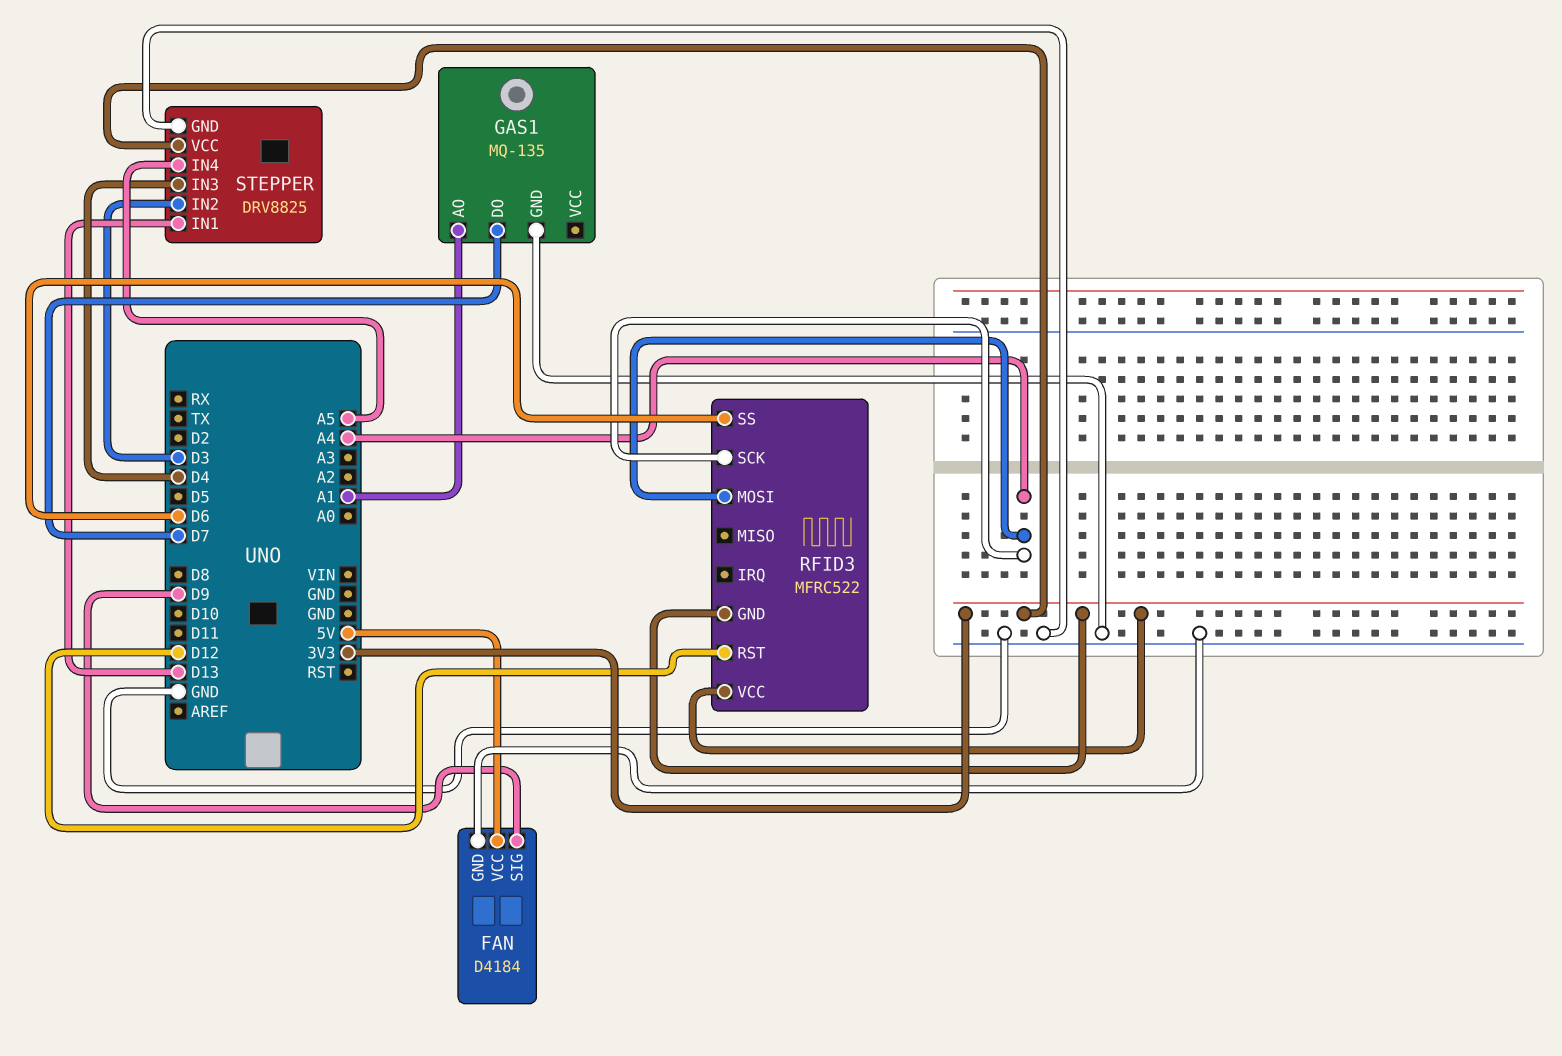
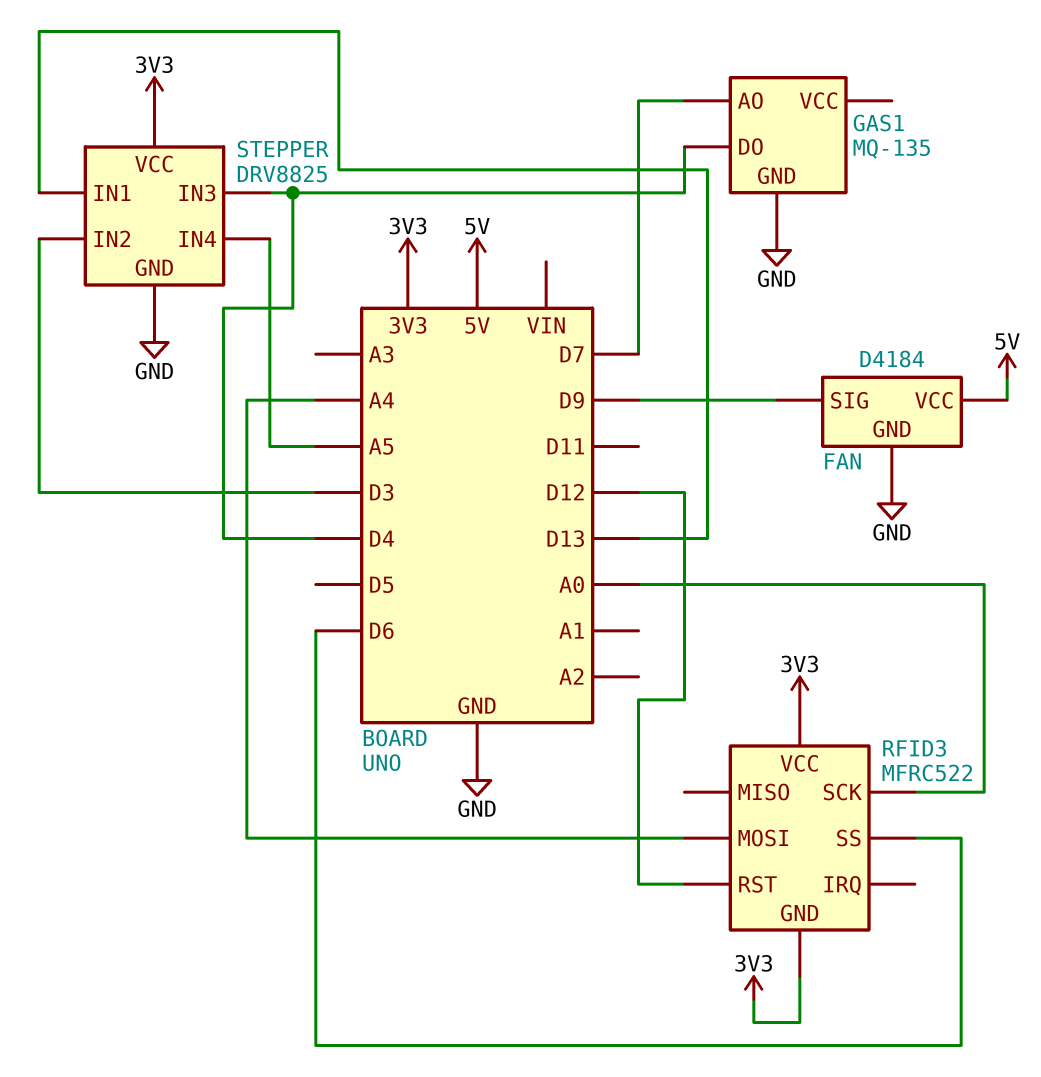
GAS1 pin AO: A1 -> D7
GAS1 pin DO: D7 -> D4
RFID3 pin SCK: A4 -> A0

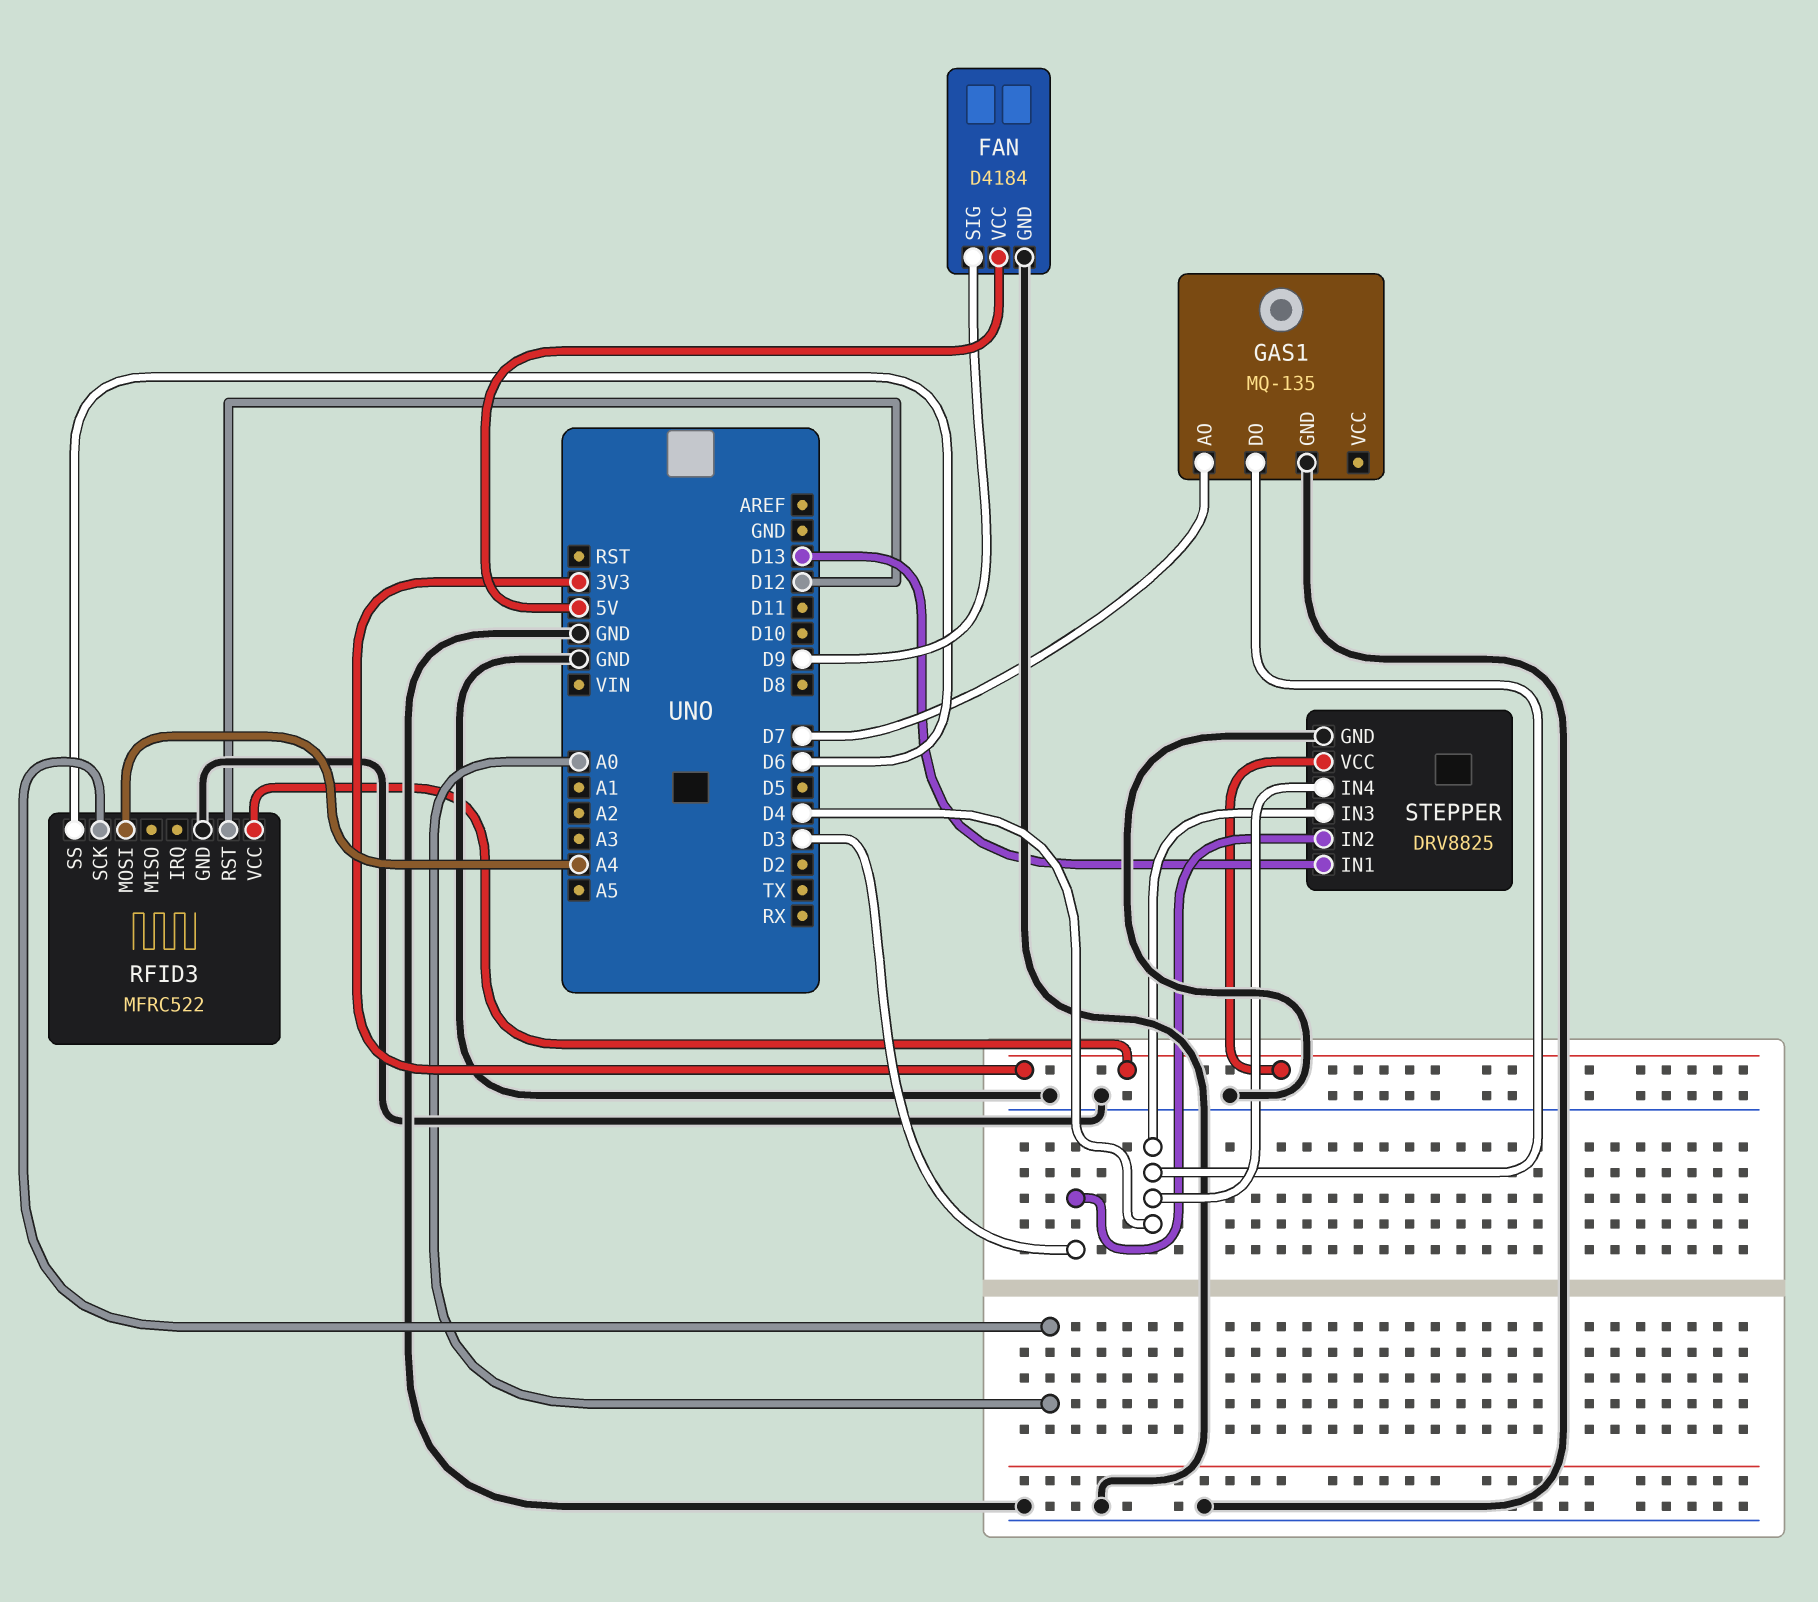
RFID3 pin GND: 3V3 -> GND
STEPPER pin IN4: A5 -> D4

